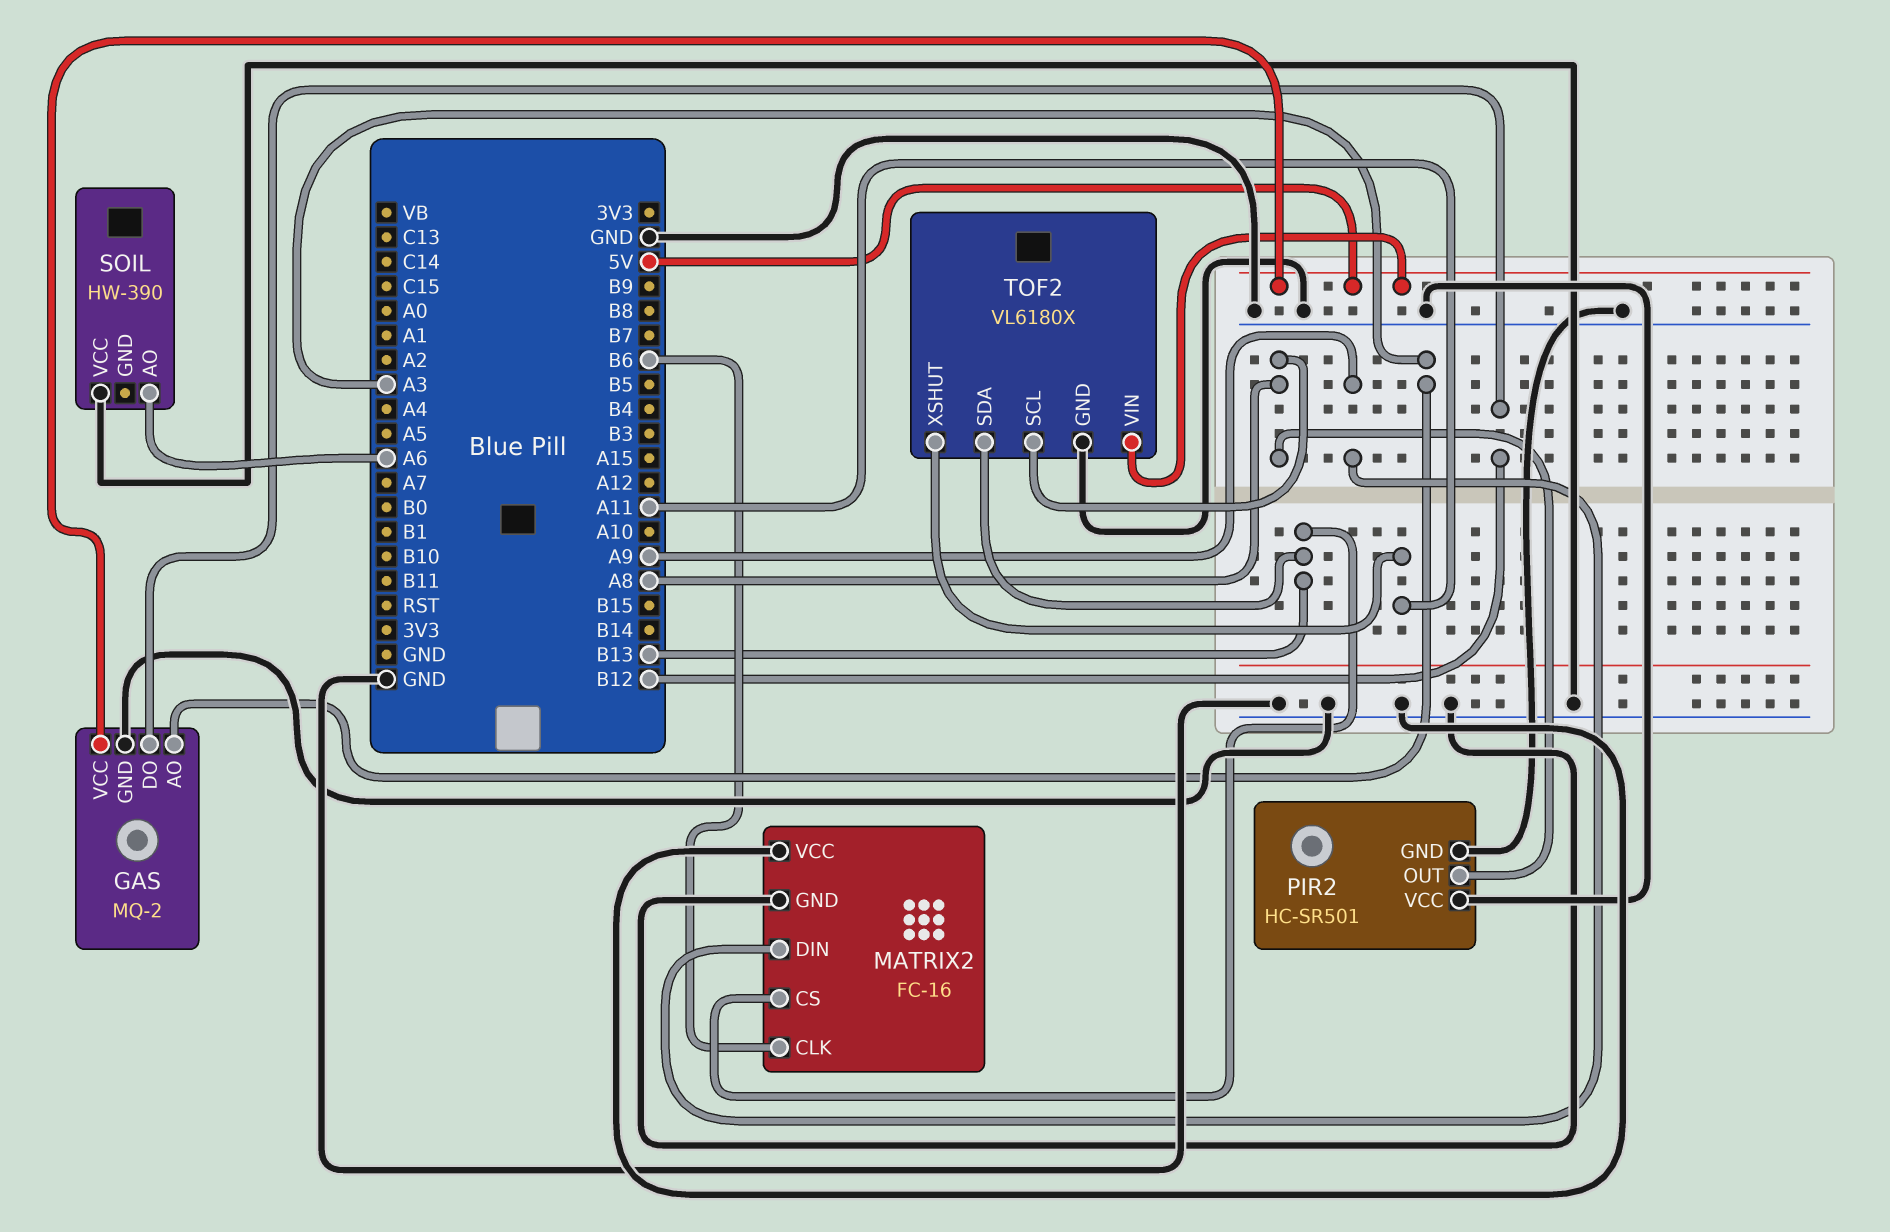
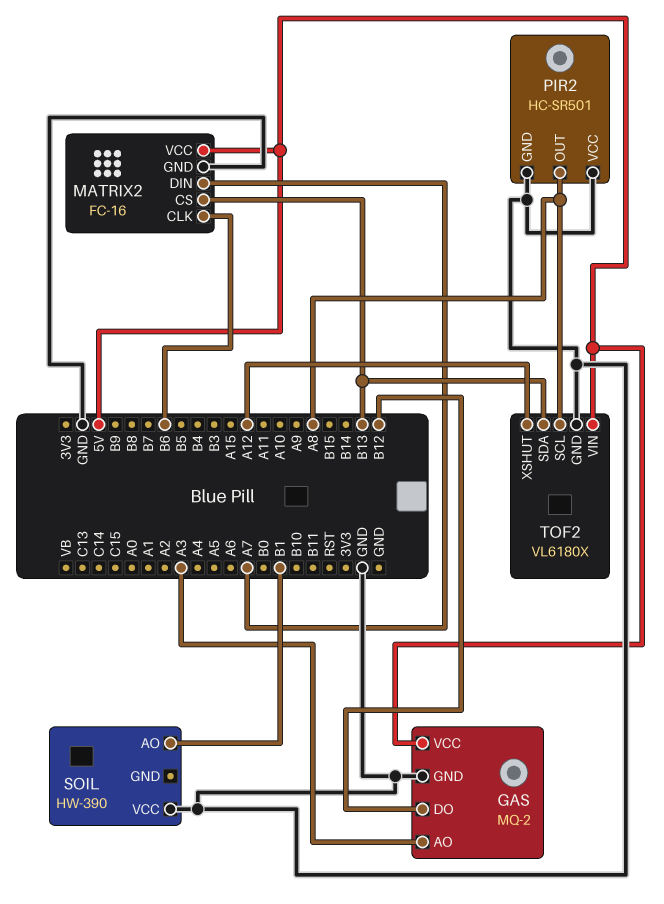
MATRIX2 pin DIN: A9 -> A7
MATRIX2 pin VCC: GND -> 5V
SOIL pin AO: A6 -> B1
TOF2 pin XSHUT: A11 -> A12

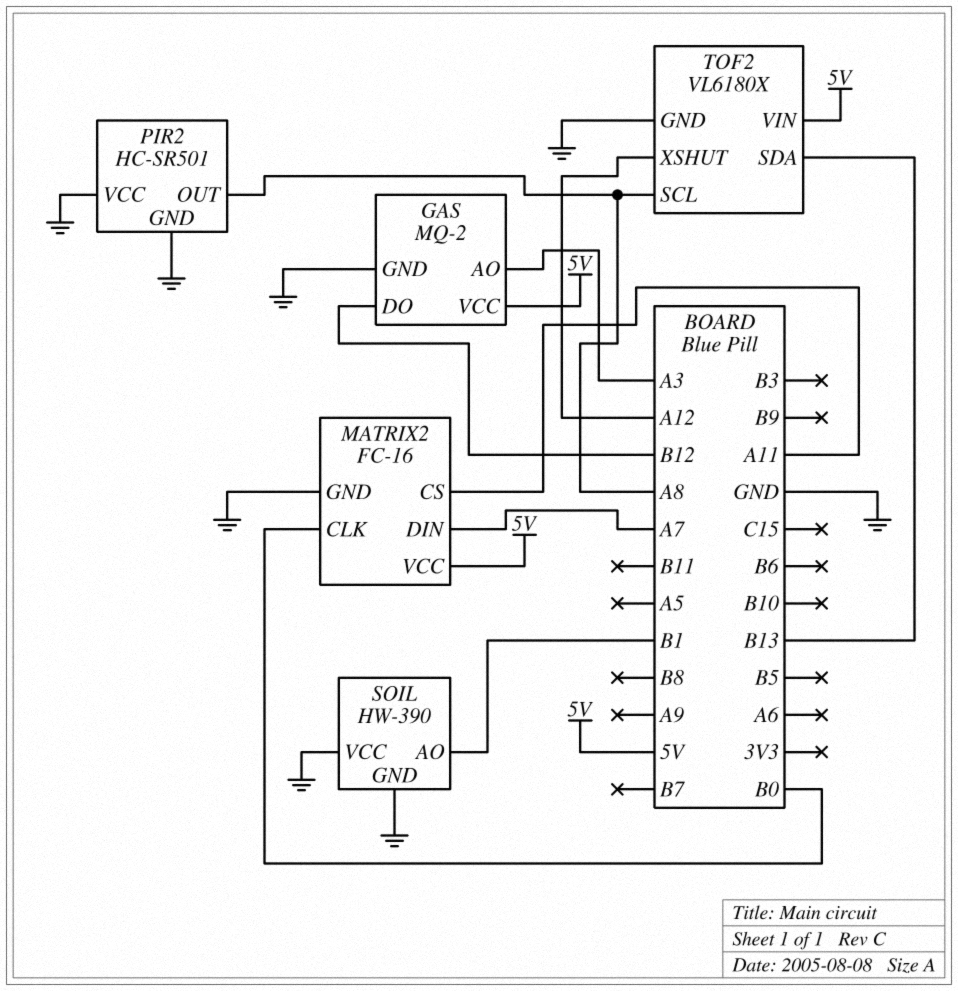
MATRIX2 pin CLK: B6 -> B0
MATRIX2 pin CS: B13 -> A11
SOIL pin GND: none -> GND

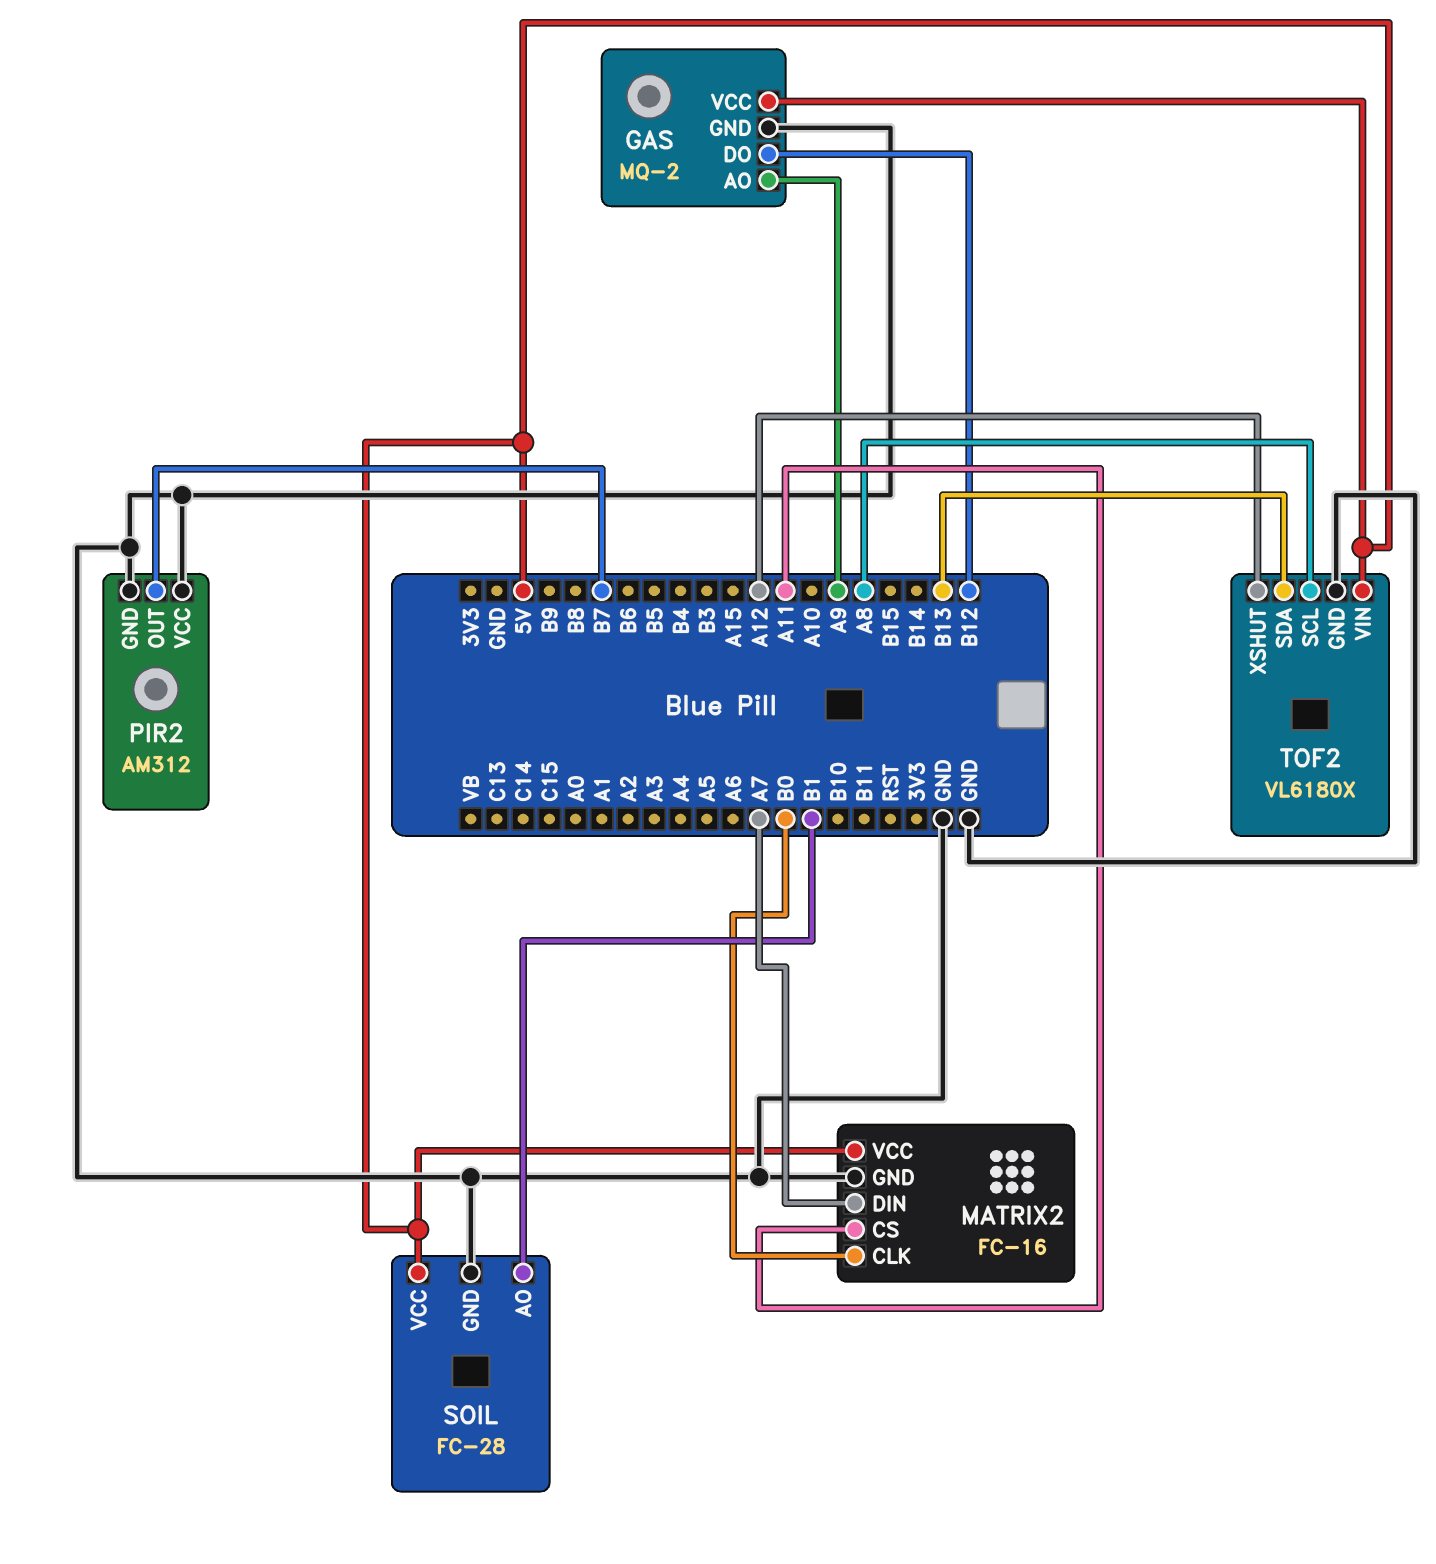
GAS pin AO: A3 -> A9
PIR2: HC-SR501 -> AM312
PIR2 pin OUT: A8 -> B7
SOIL: HW-390 -> FC-28
SOIL pin VCC: GND -> 5V

